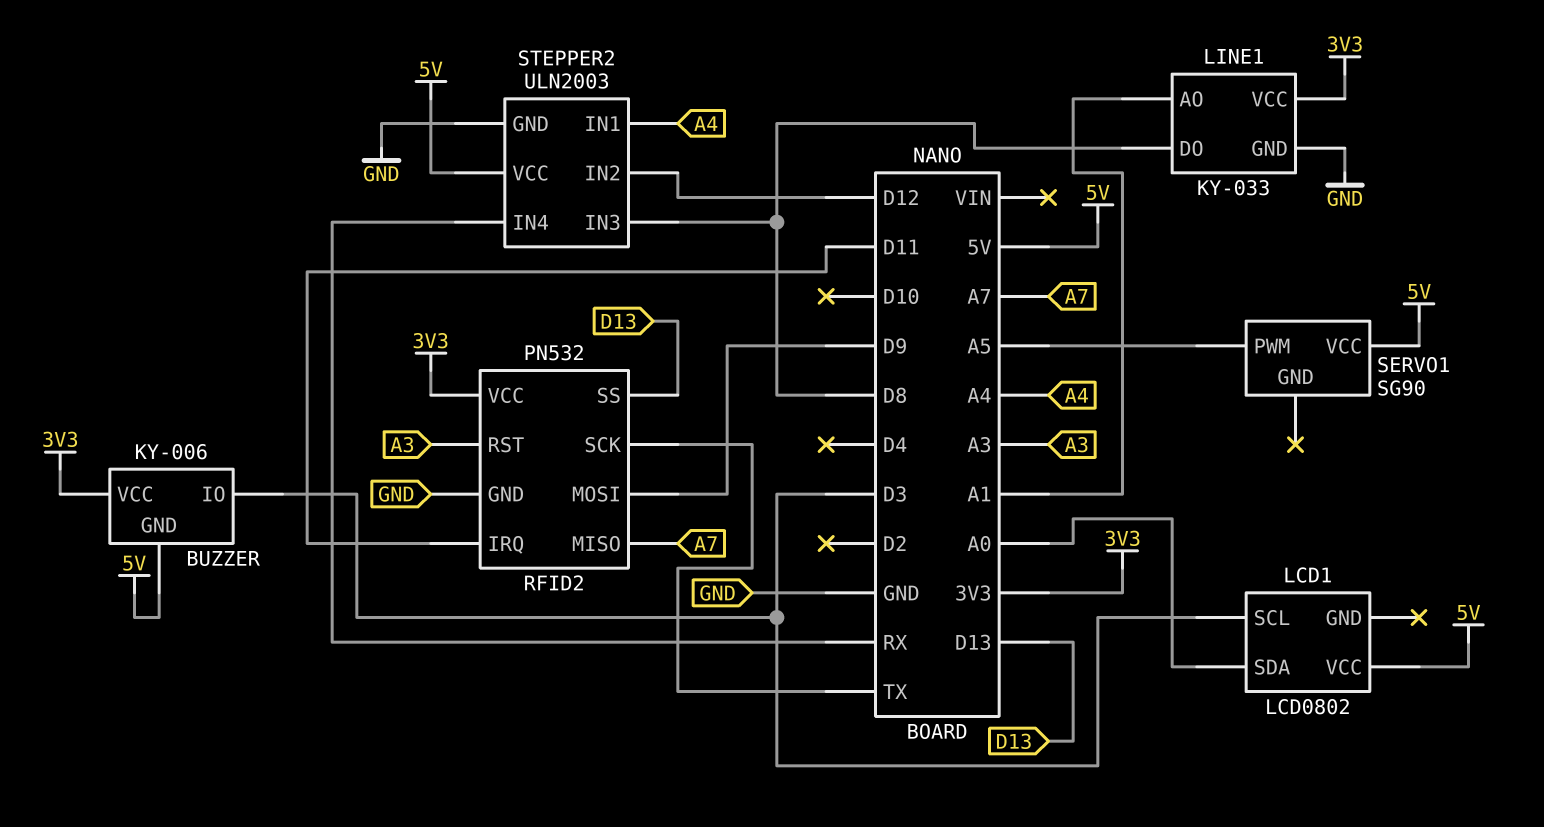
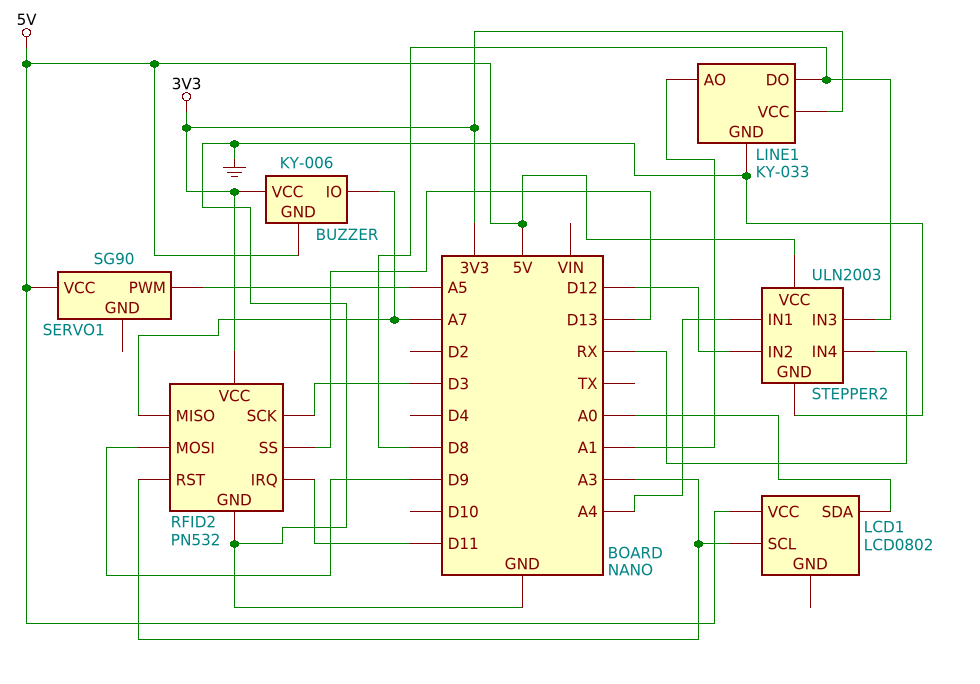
BUZZER pin IO: D3 -> A7
LCD1 pin SCL: D3 -> A3
RFID2 pin SCK: TX -> D3

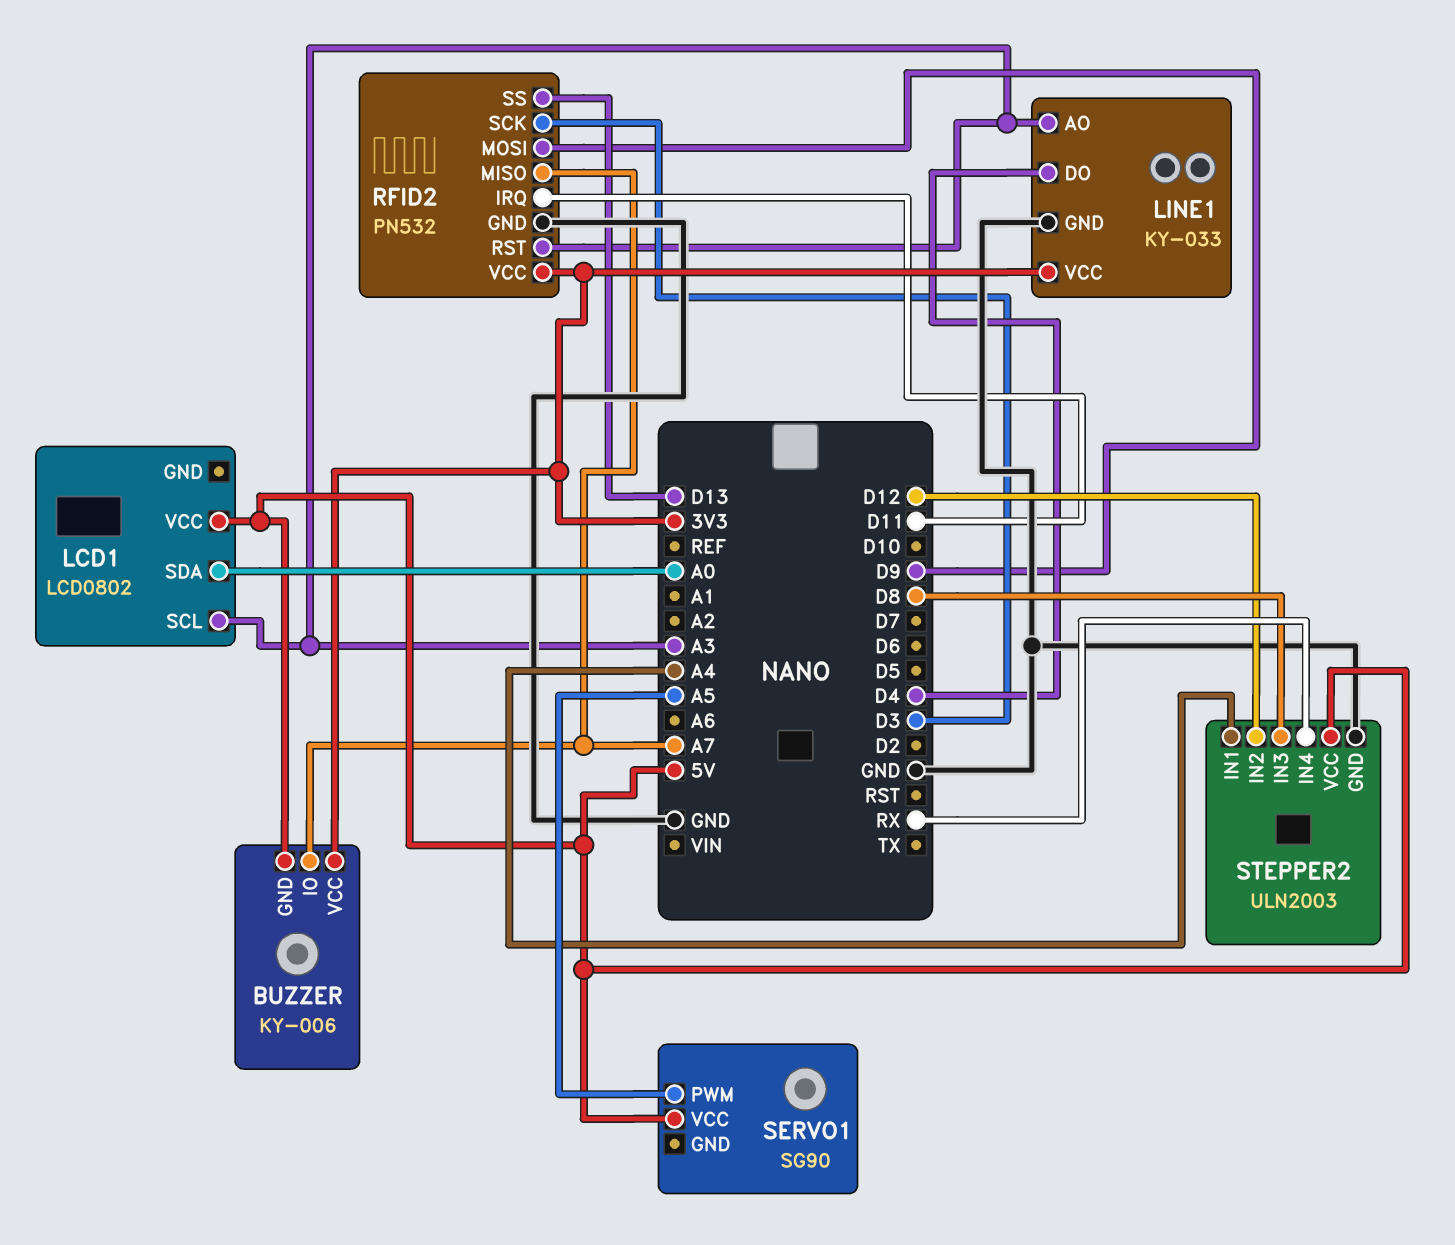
LINE1 pin AO: A1 -> A3
LINE1 pin DO: D8 -> D4

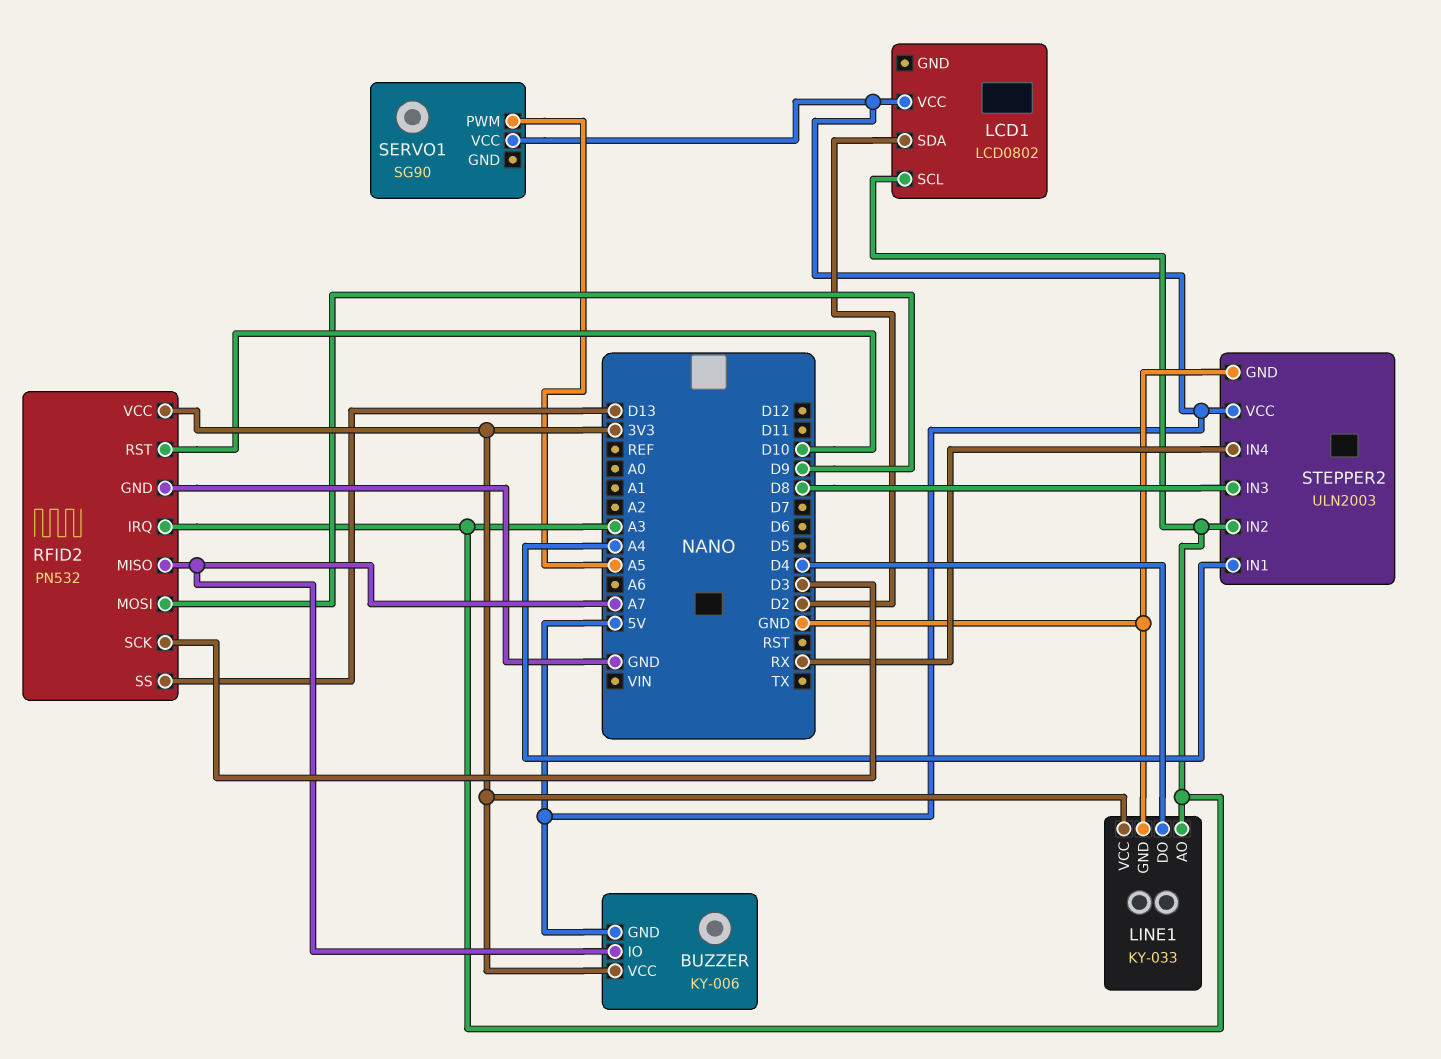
LCD1 pin SDA: A0 -> D2
RFID2 pin IRQ: D11 -> A3
RFID2 pin RST: A3 -> D10
STEPPER2 pin IN2: D12 -> A3

